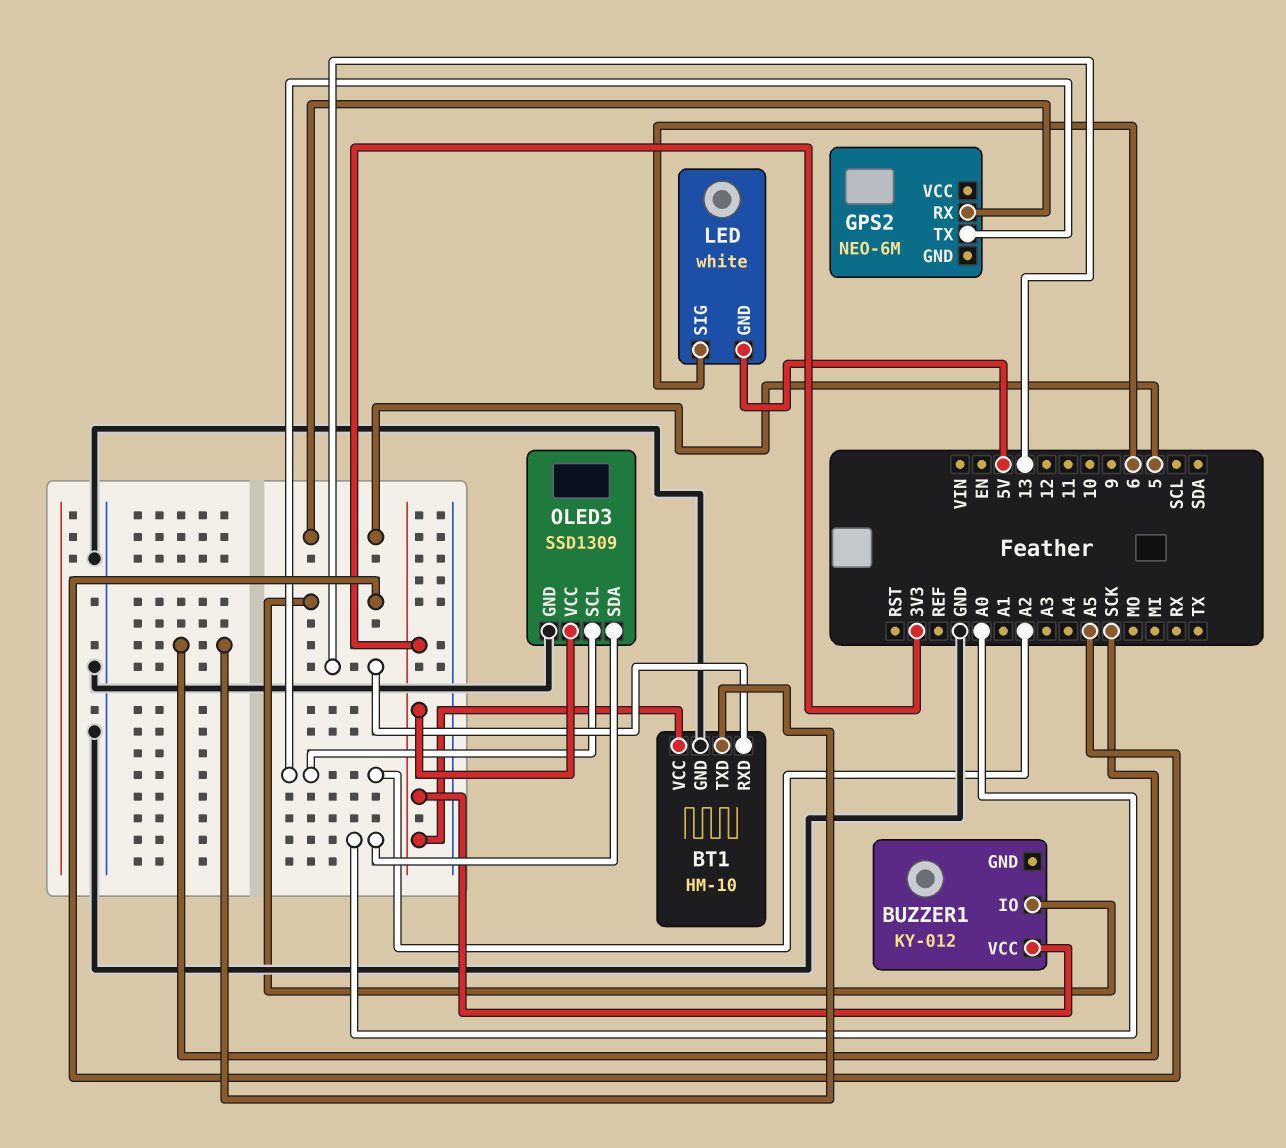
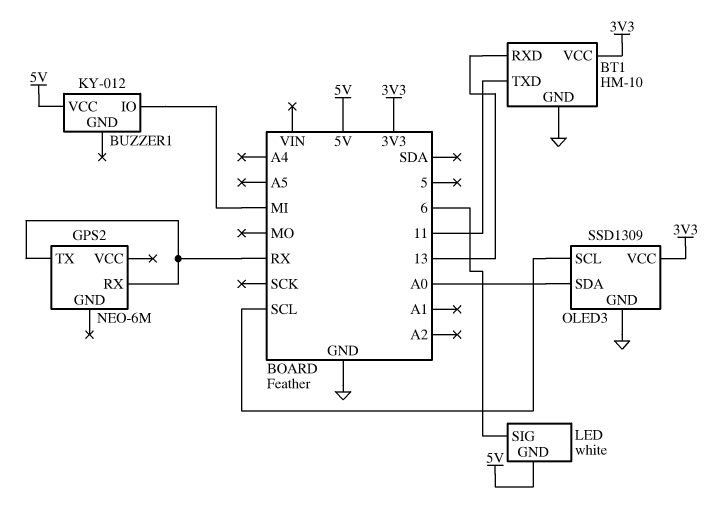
BT1 pin TXD: SCK -> 11
BUZZER1 pin IO: A5 -> MI
BUZZER1 pin VCC: 3V3 -> 5V
GPS2 pin RX: 5 -> RX
GPS2 pin TX: A2 -> RX
OLED3 pin SCL: A2 -> SCL

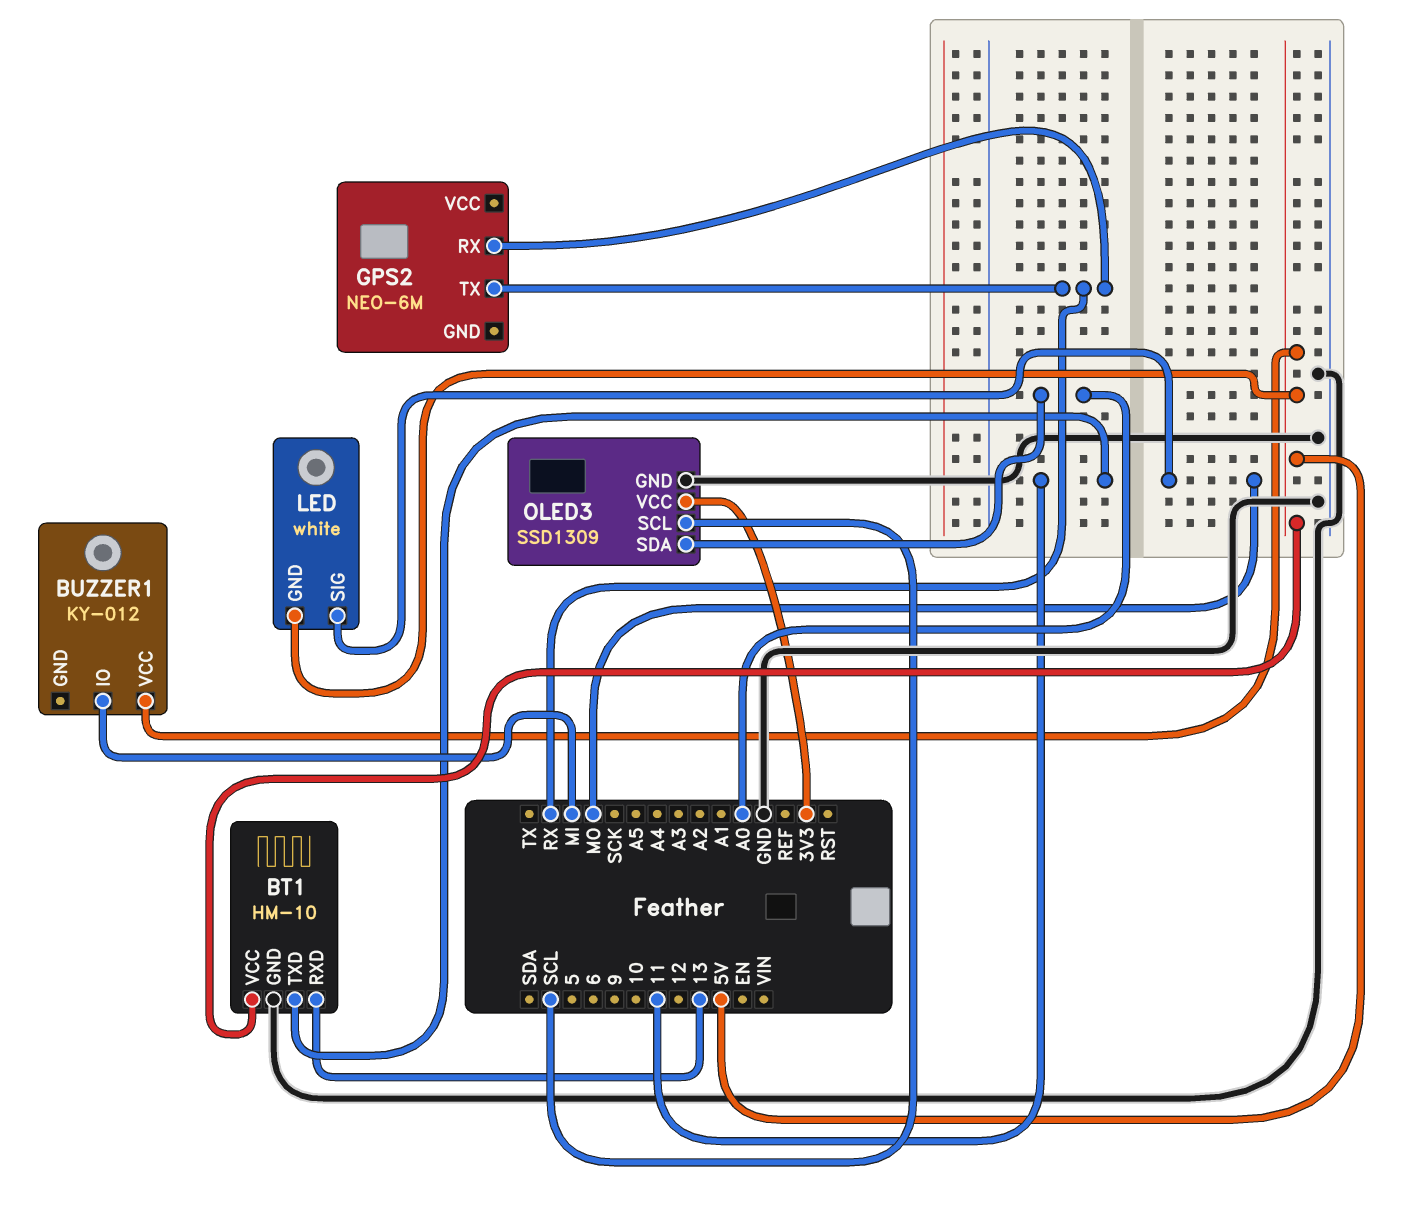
BT1 pin VCC: 3V3 -> 5V
LED pin SIG: 6 -> MO

